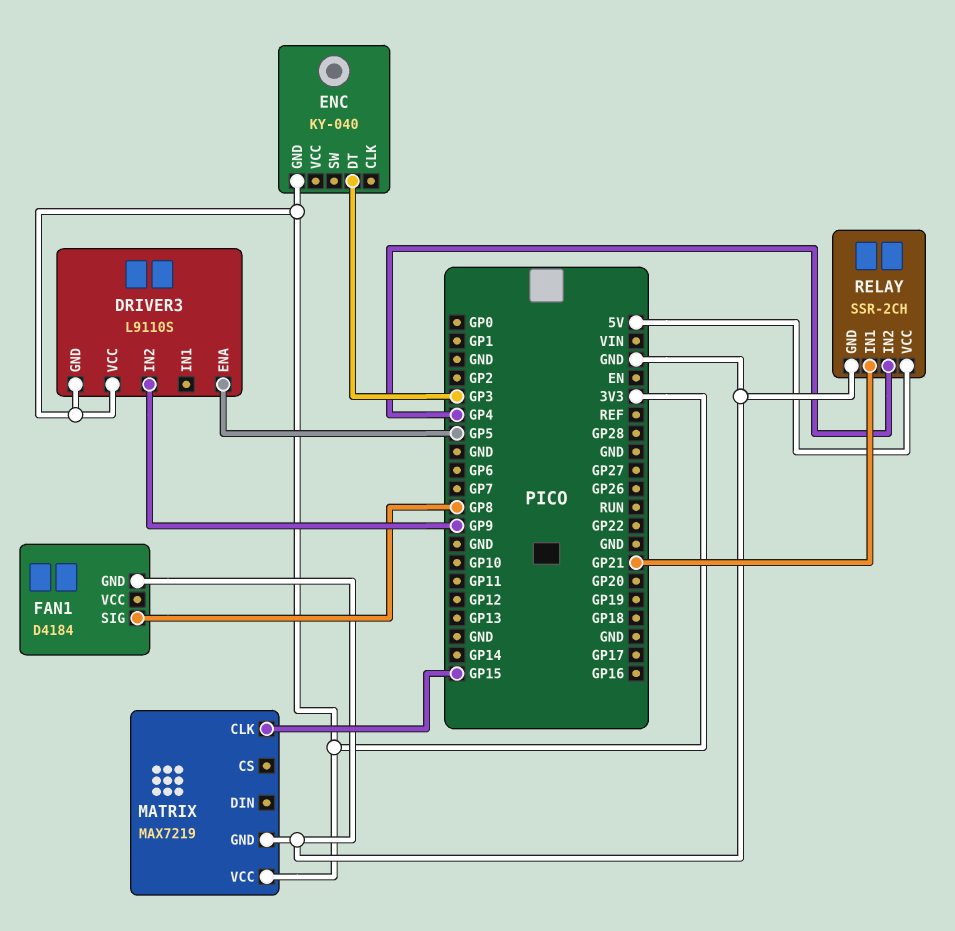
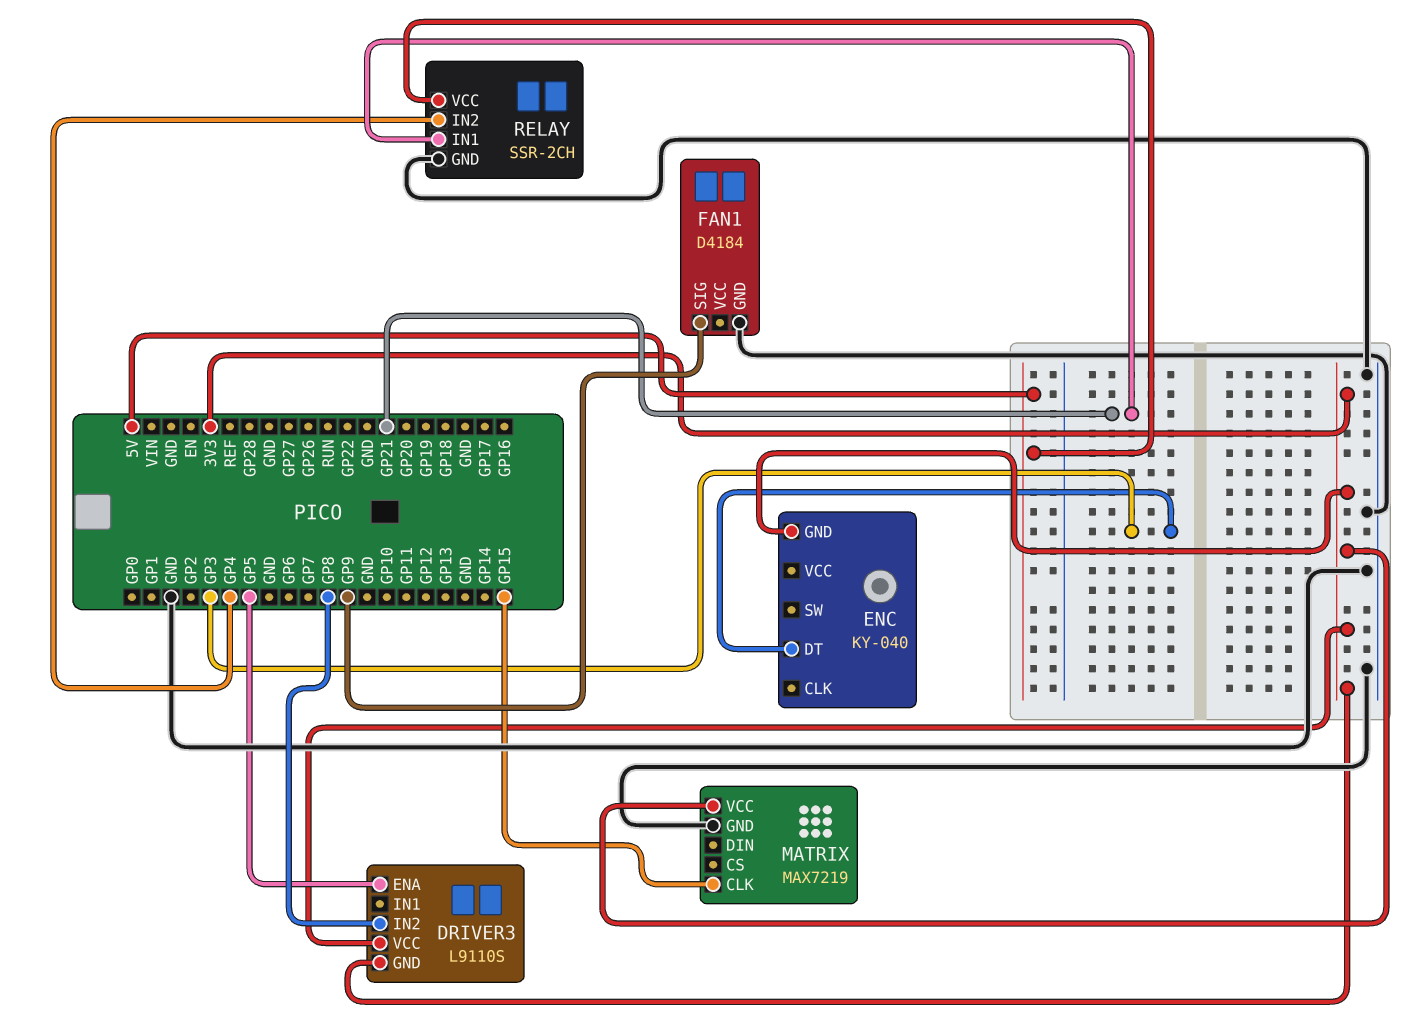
DRIVER3 pin IN2: GP9 -> GP8
FAN1 pin SIG: GP8 -> GP9

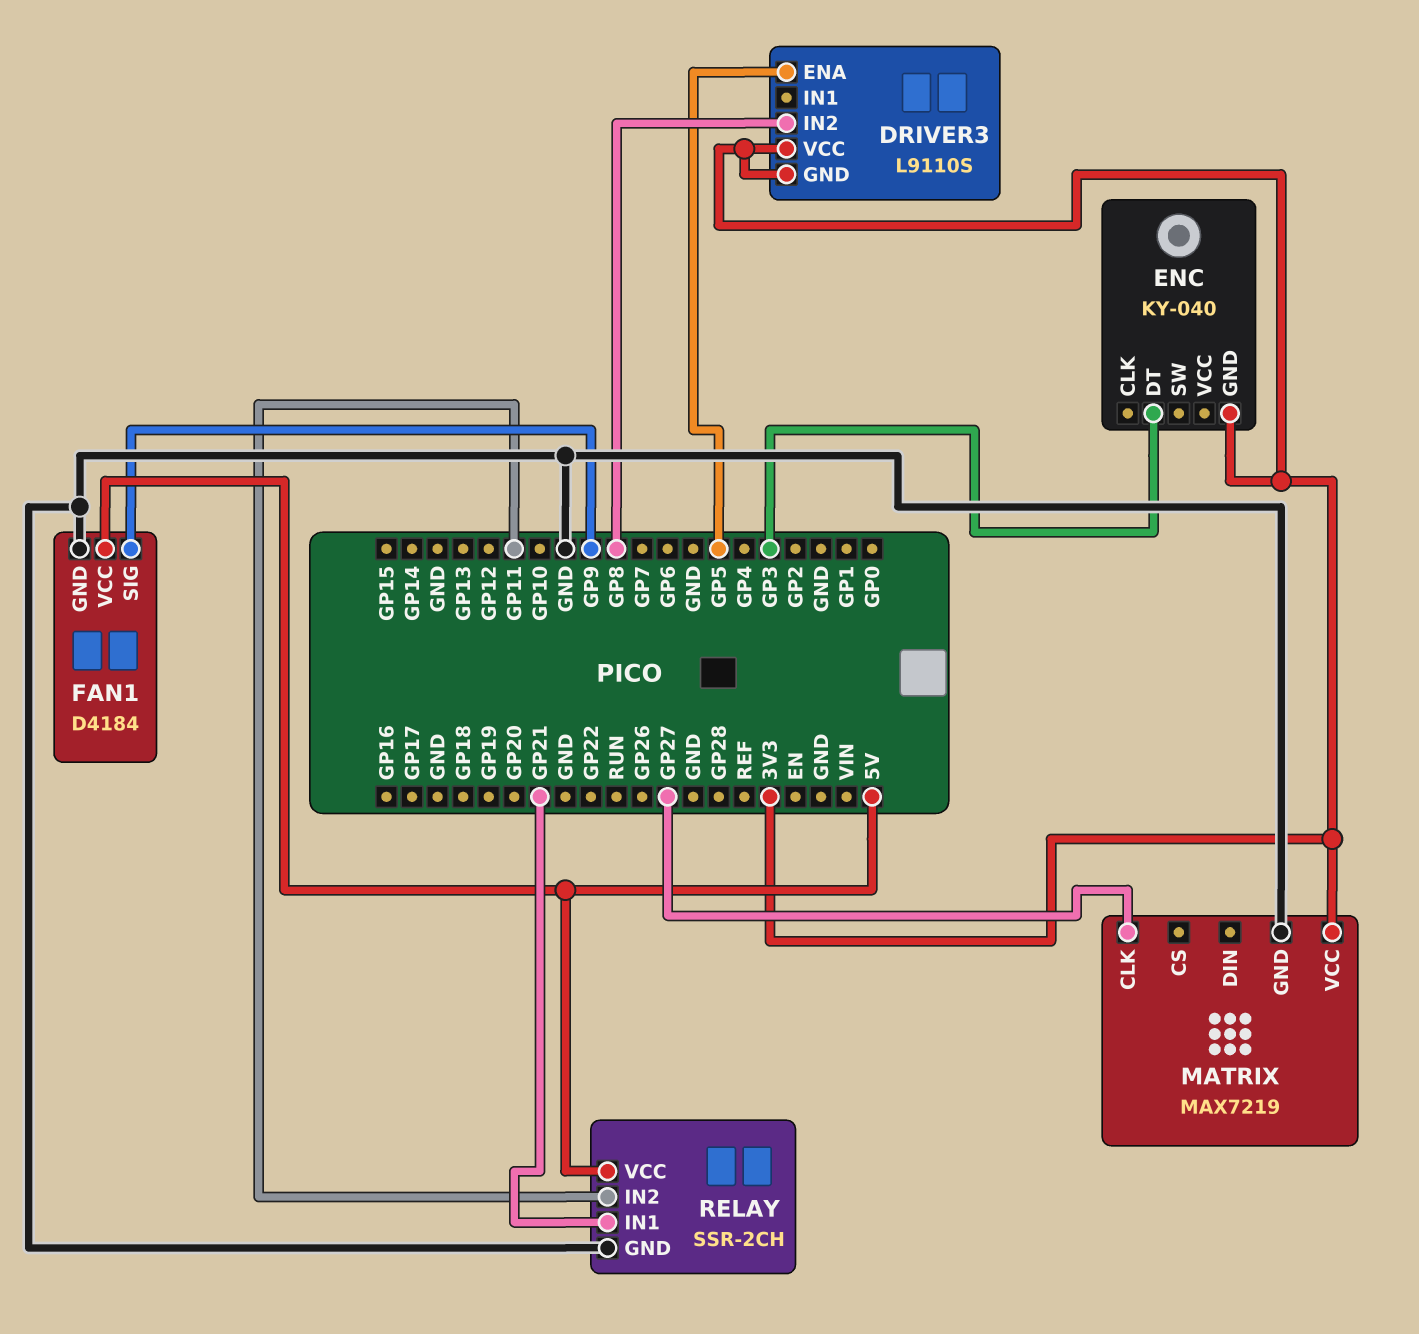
FAN1 pin VCC: none -> 5V
MATRIX pin CLK: GP15 -> GP27
RELAY pin IN2: GP4 -> GP11

